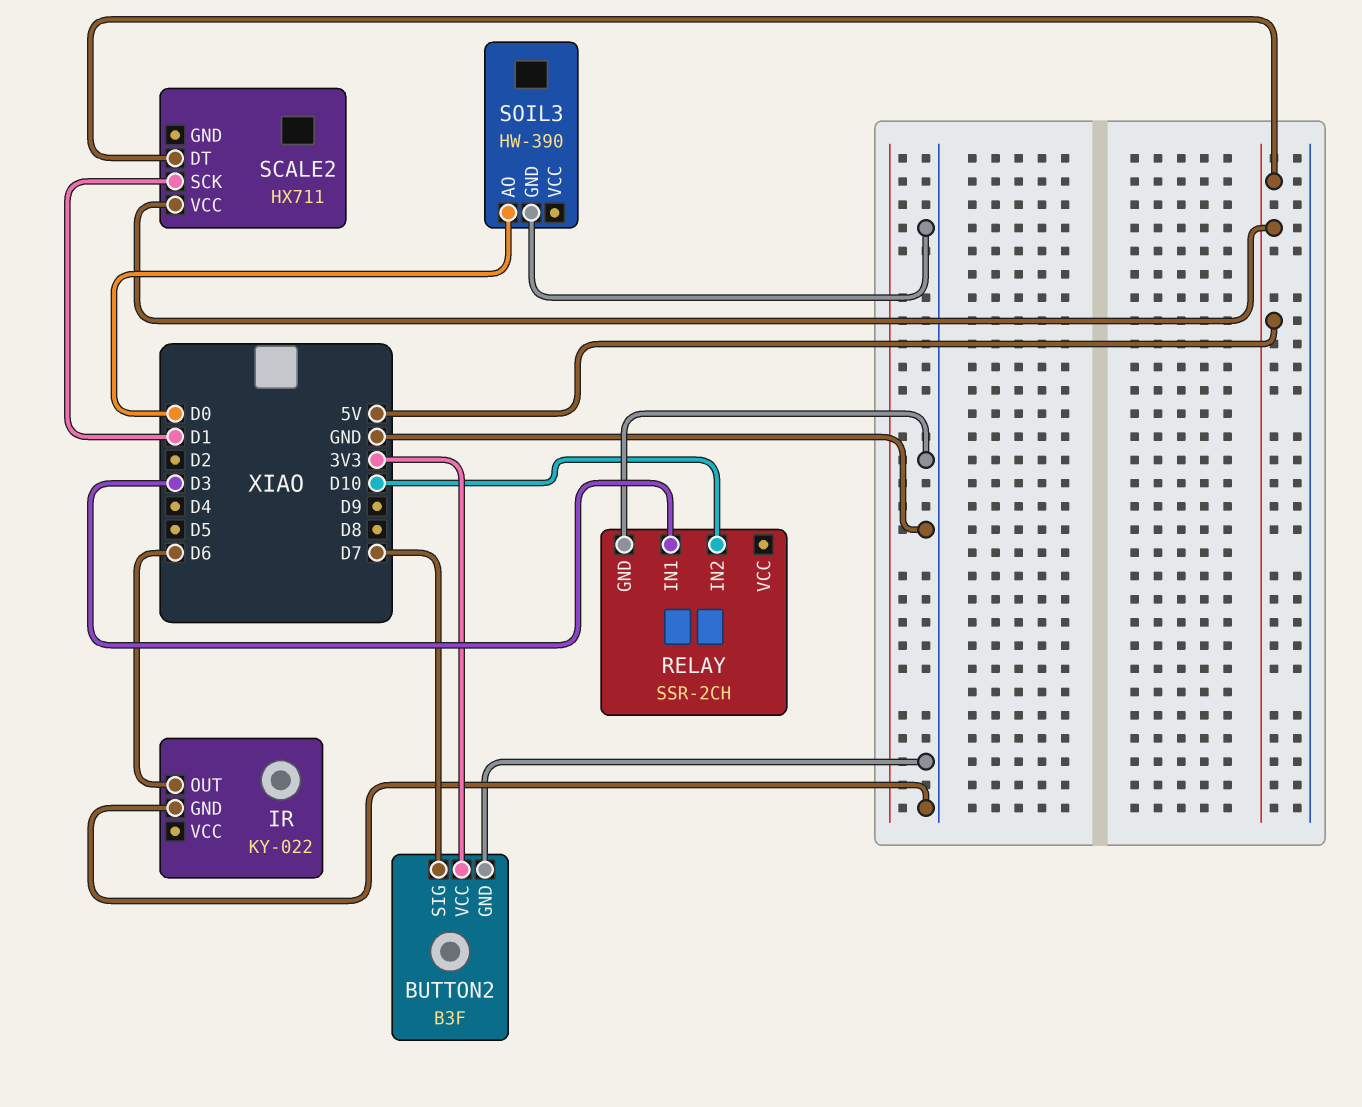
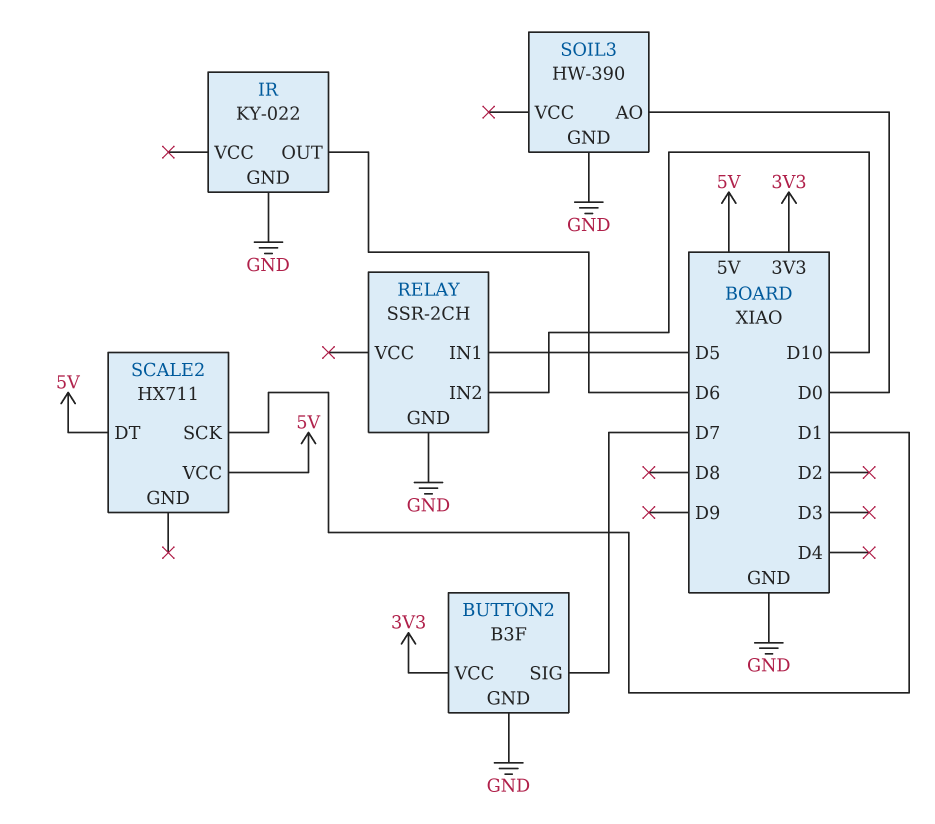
RELAY pin IN1: D3 -> D5

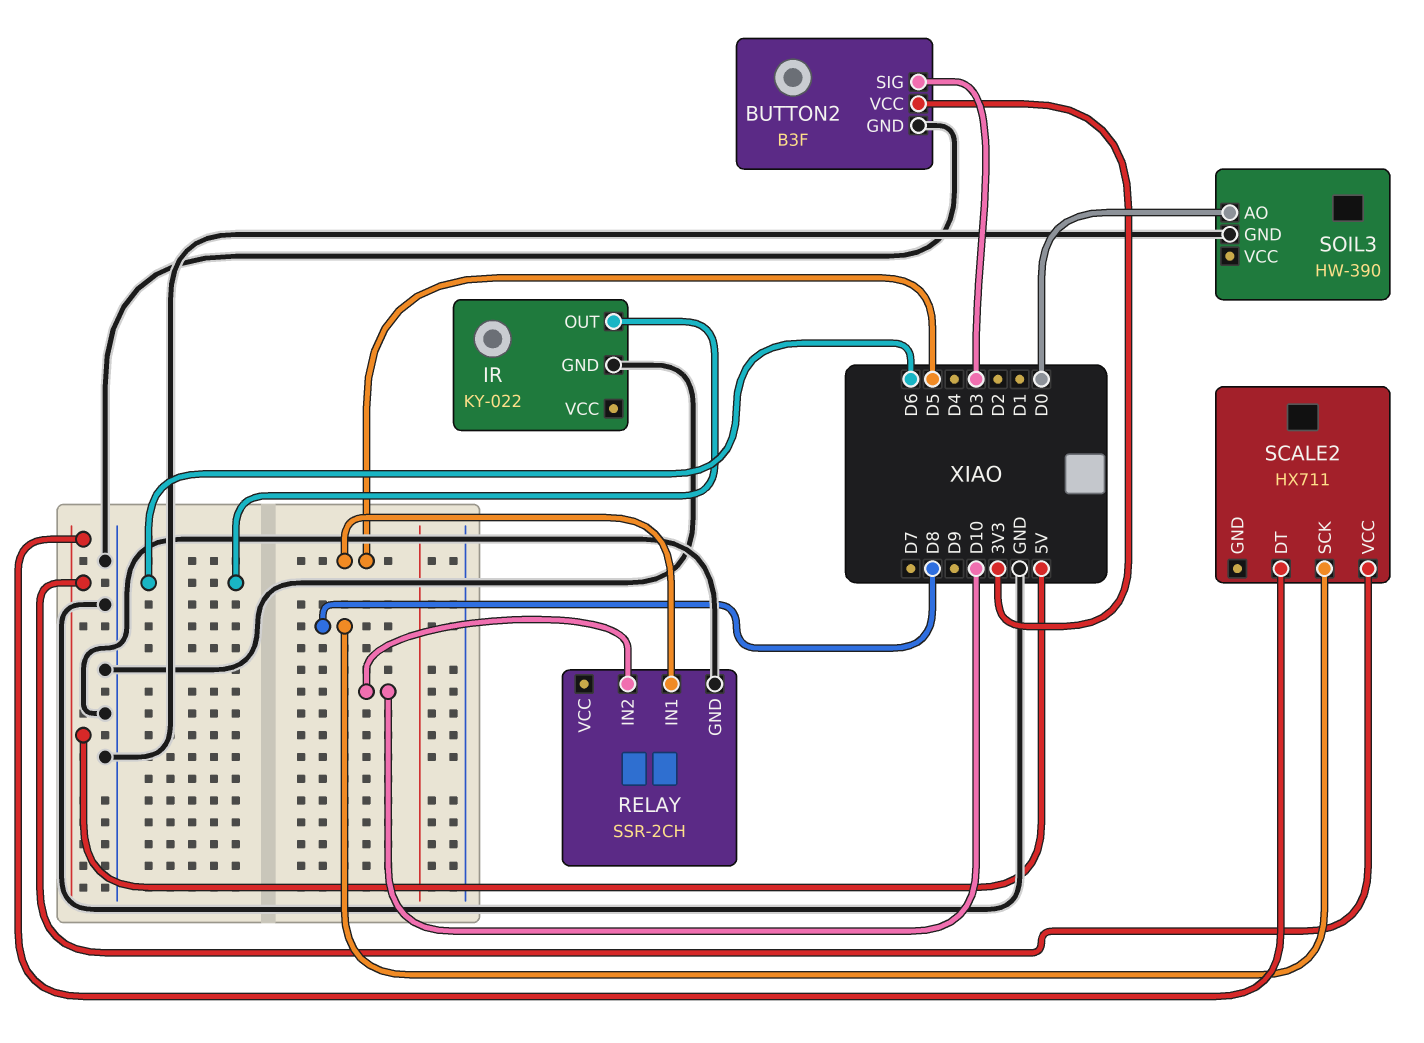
BUTTON2 pin SIG: D7 -> D3
SCALE2 pin SCK: D1 -> D8

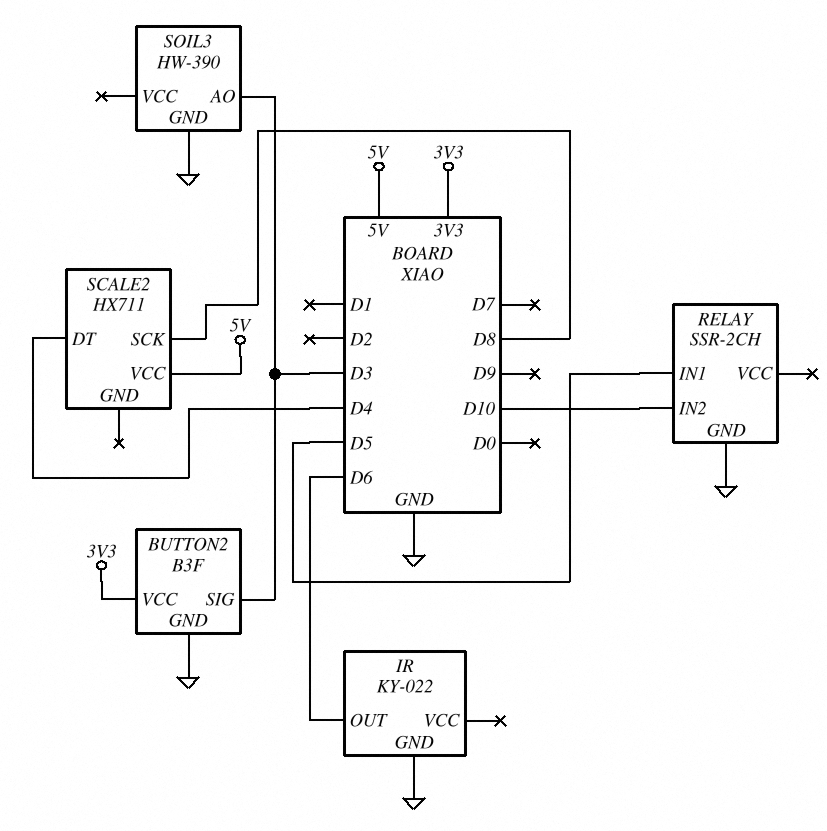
SCALE2 pin DT: 5V -> D4
SOIL3 pin AO: D0 -> D3

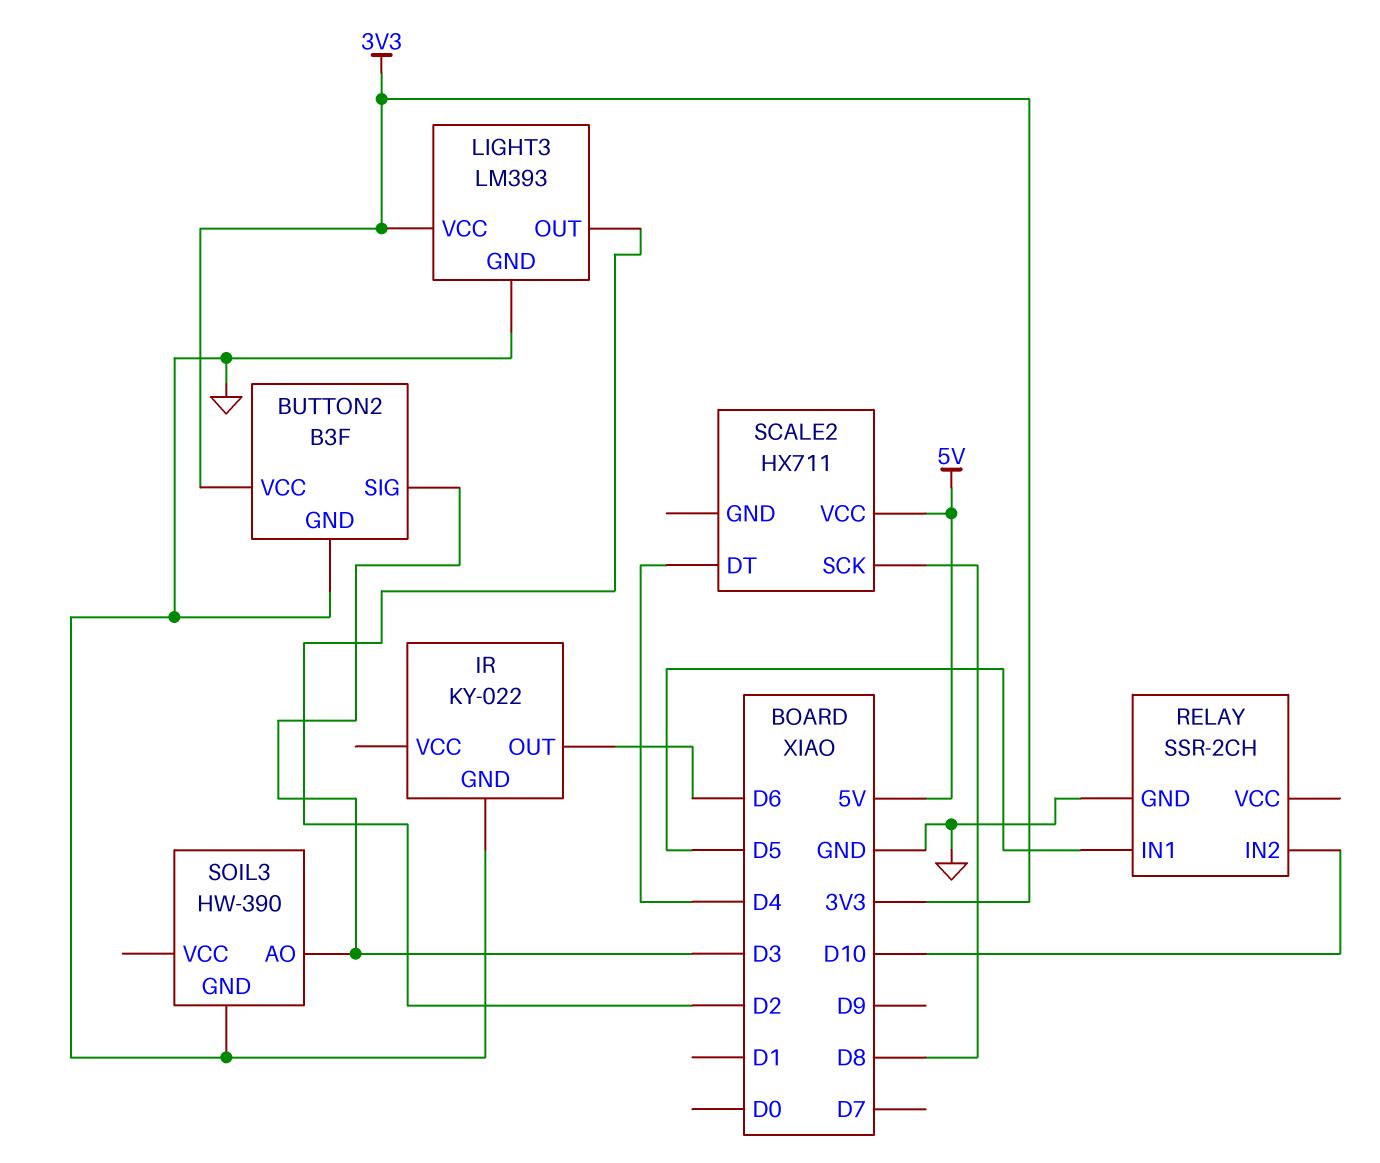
LIGHT3: none -> LM393
LIGHT3 pin GND: none -> GND
LIGHT3 pin OUT: none -> D2
LIGHT3 pin VCC: none -> 3V3

